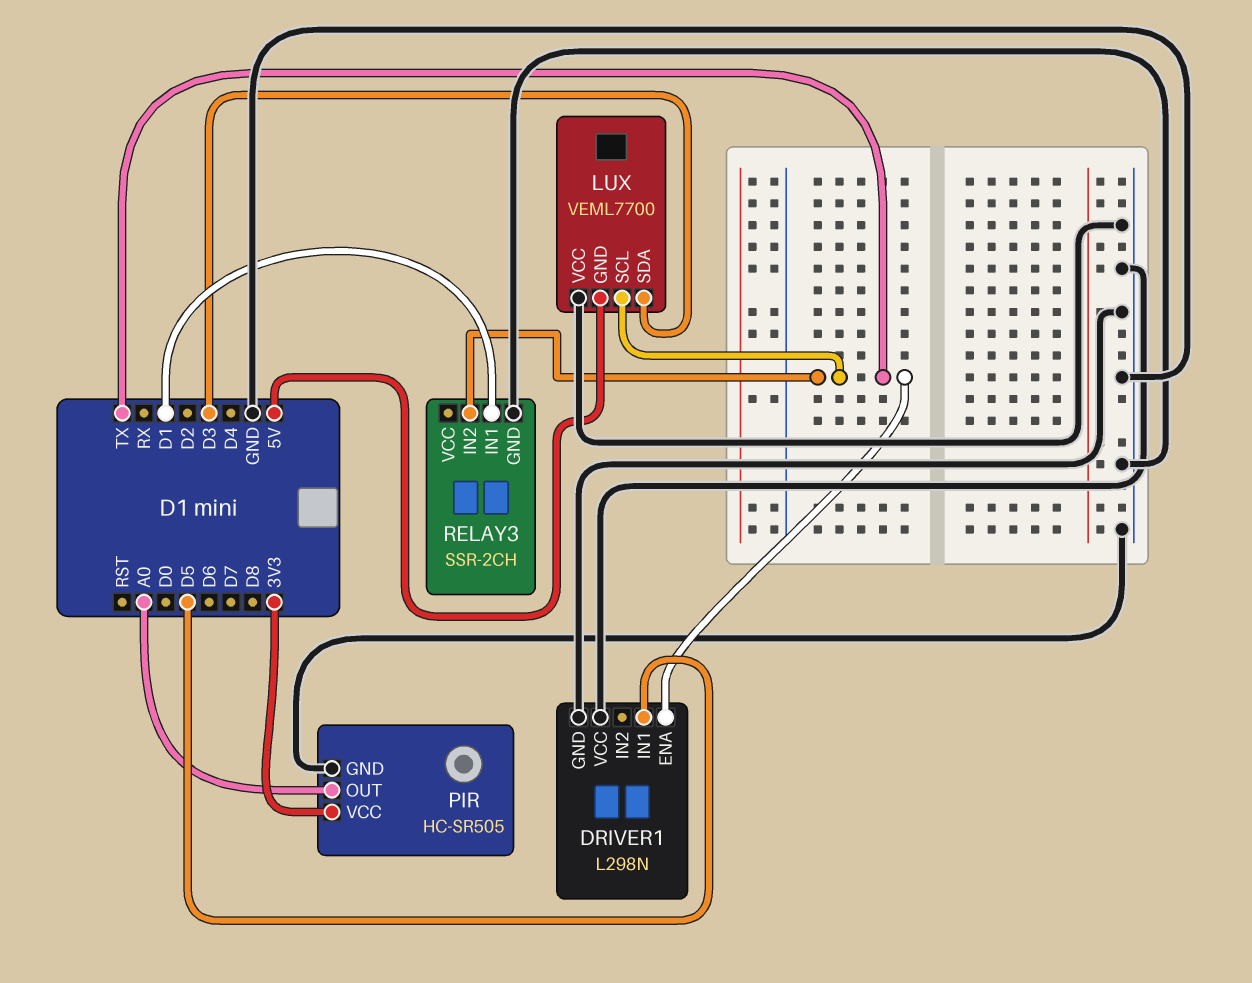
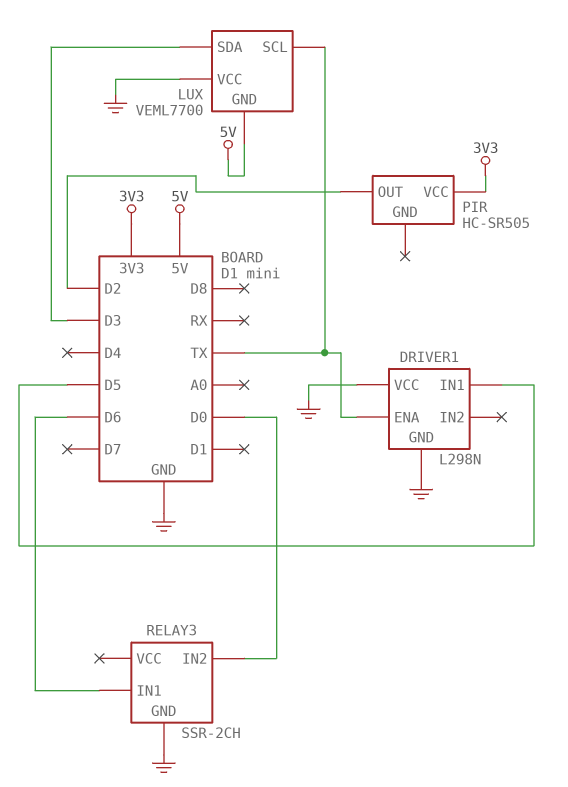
PIR pin GND: GND -> none
PIR pin OUT: A0 -> D2
RELAY3 pin IN1: D1 -> D6
RELAY3 pin IN2: TX -> D0

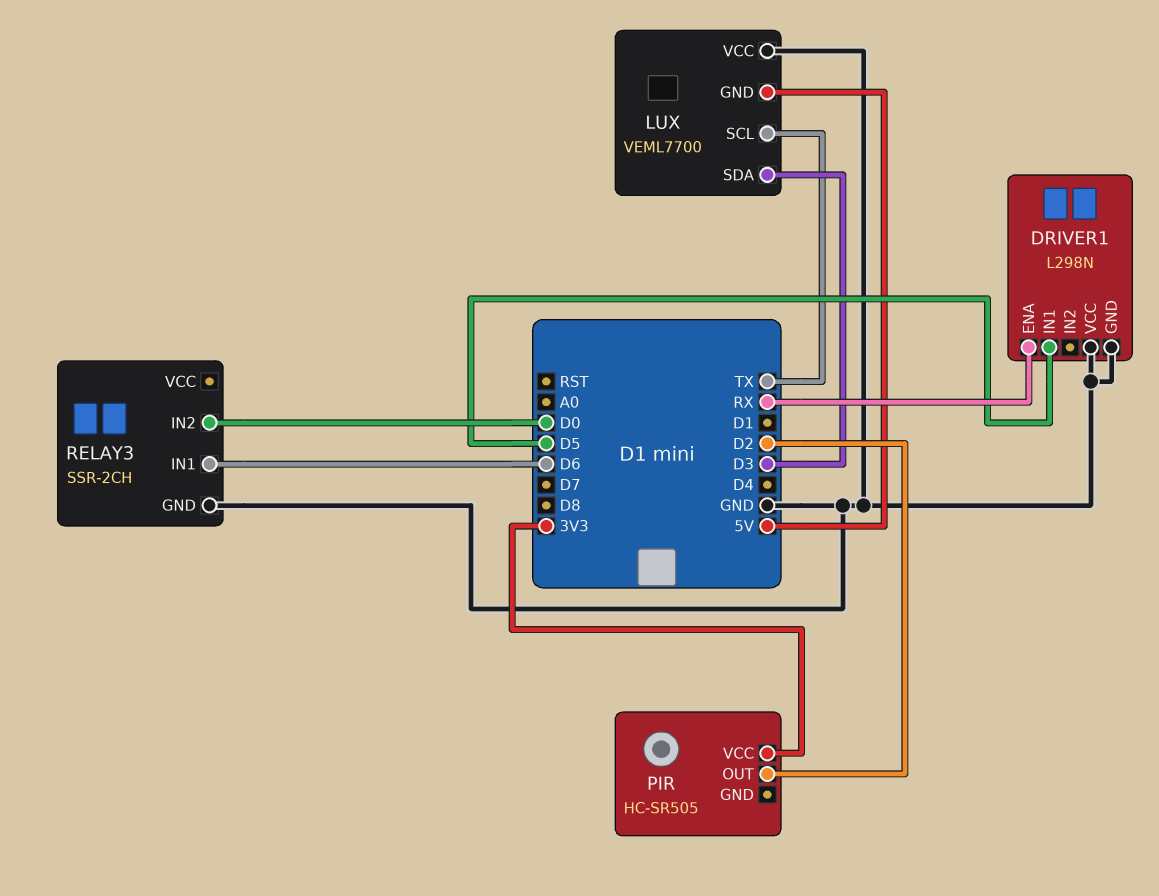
DRIVER1 pin ENA: TX -> RX

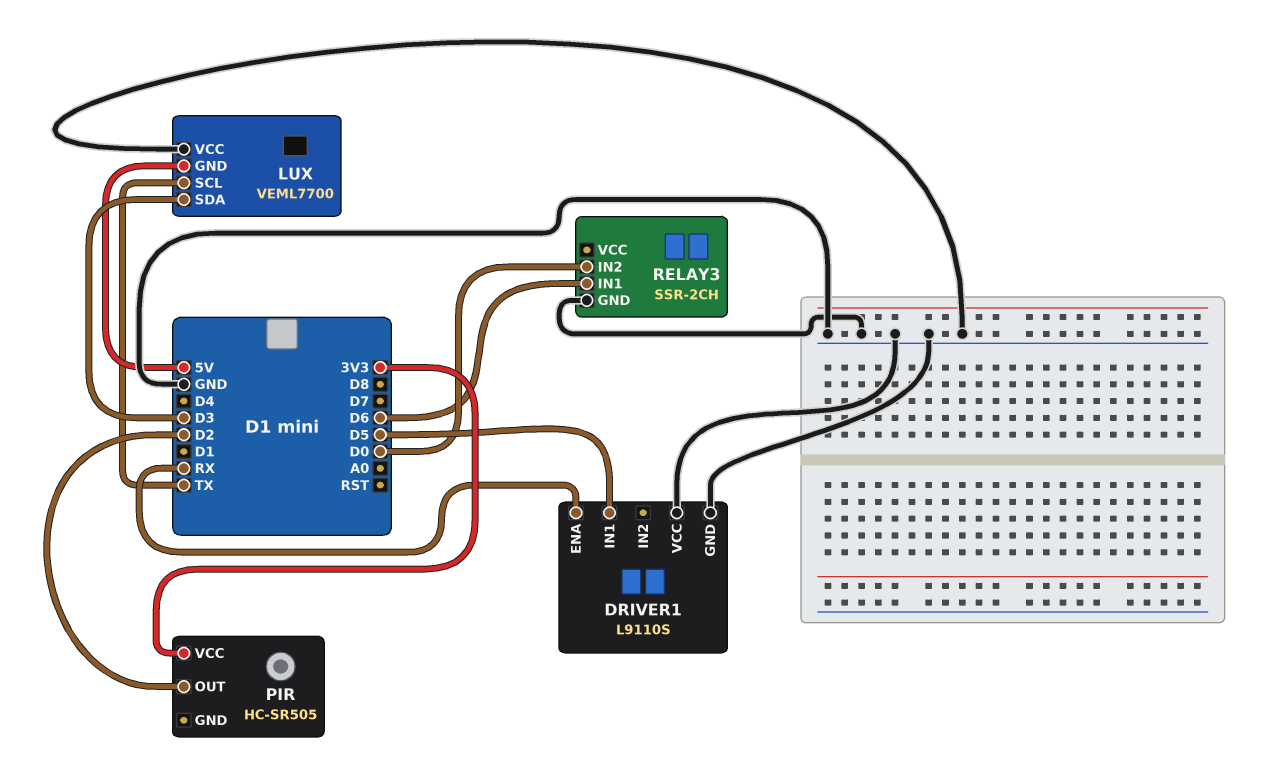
DRIVER1: L298N -> L9110S

